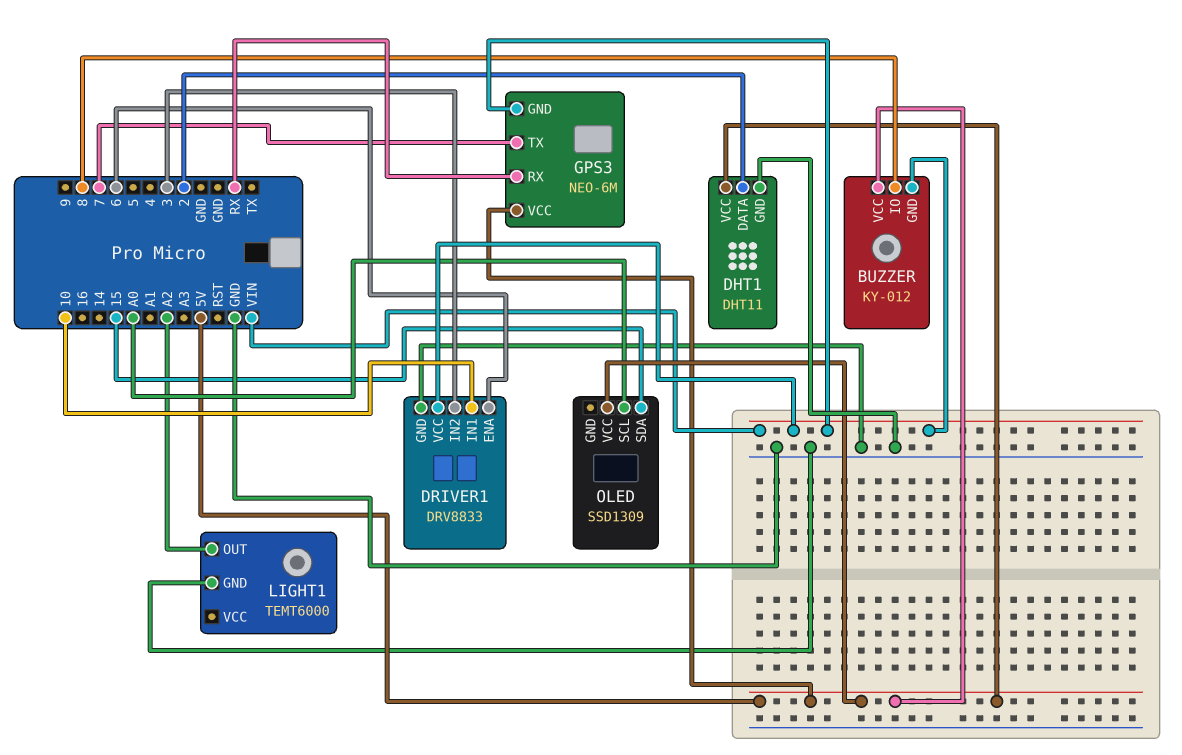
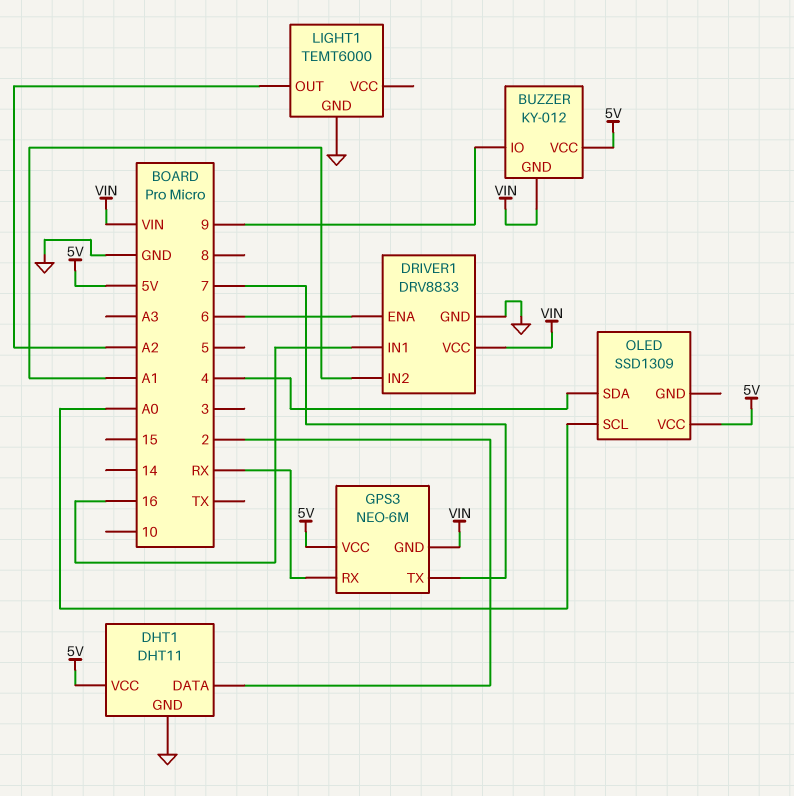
BUZZER pin IO: 8 -> 9
DRIVER1 pin IN1: 10 -> 16
DRIVER1 pin IN2: 3 -> A1
OLED pin SDA: 15 -> 4

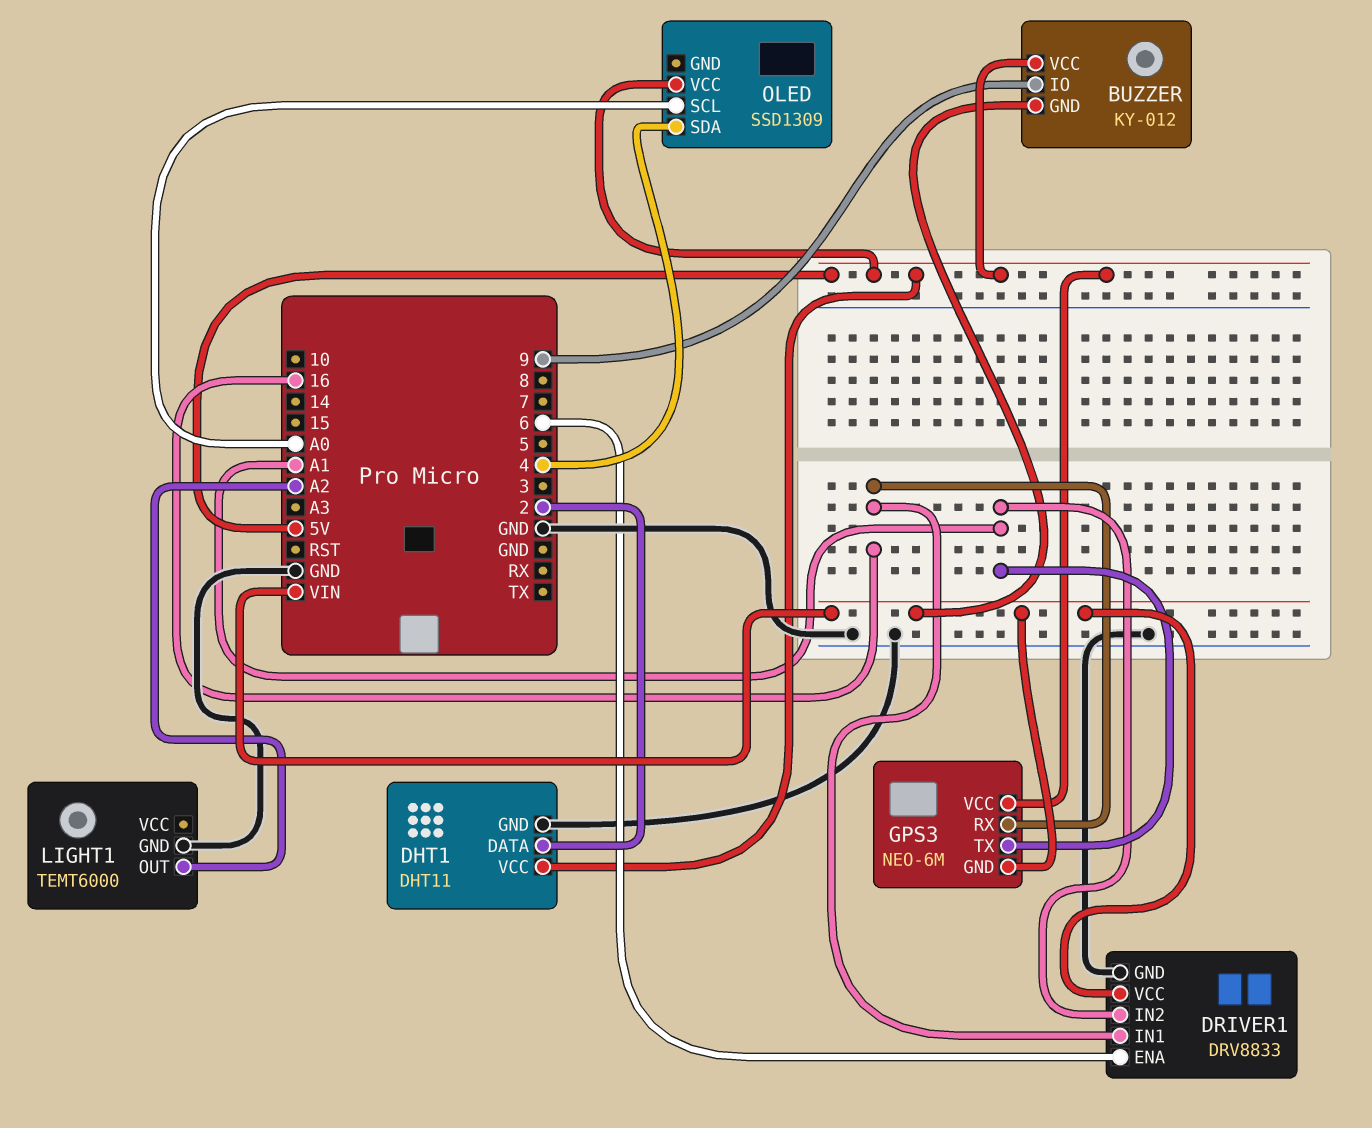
GPS3 pin RX: RX -> 16
GPS3 pin TX: 7 -> A1

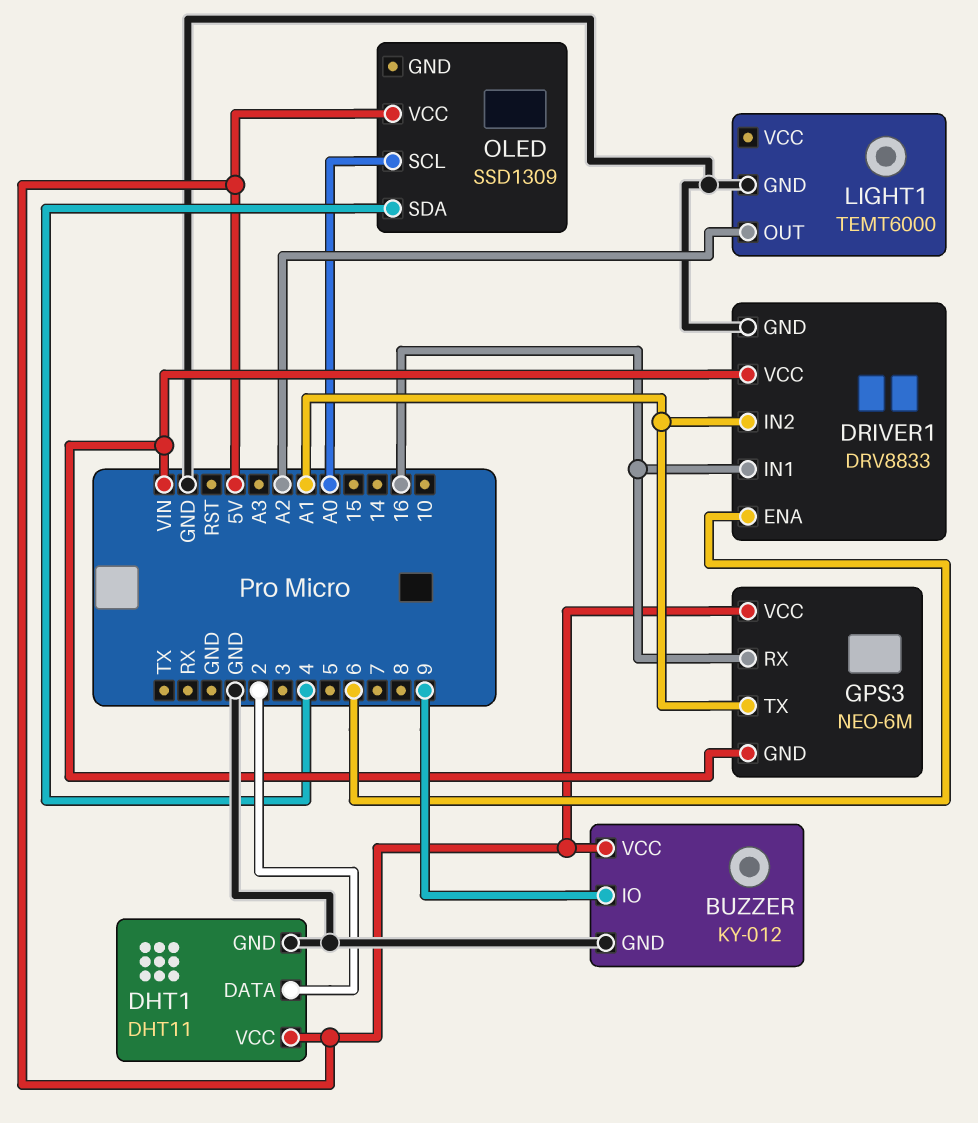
BUZZER pin GND: VIN -> GND

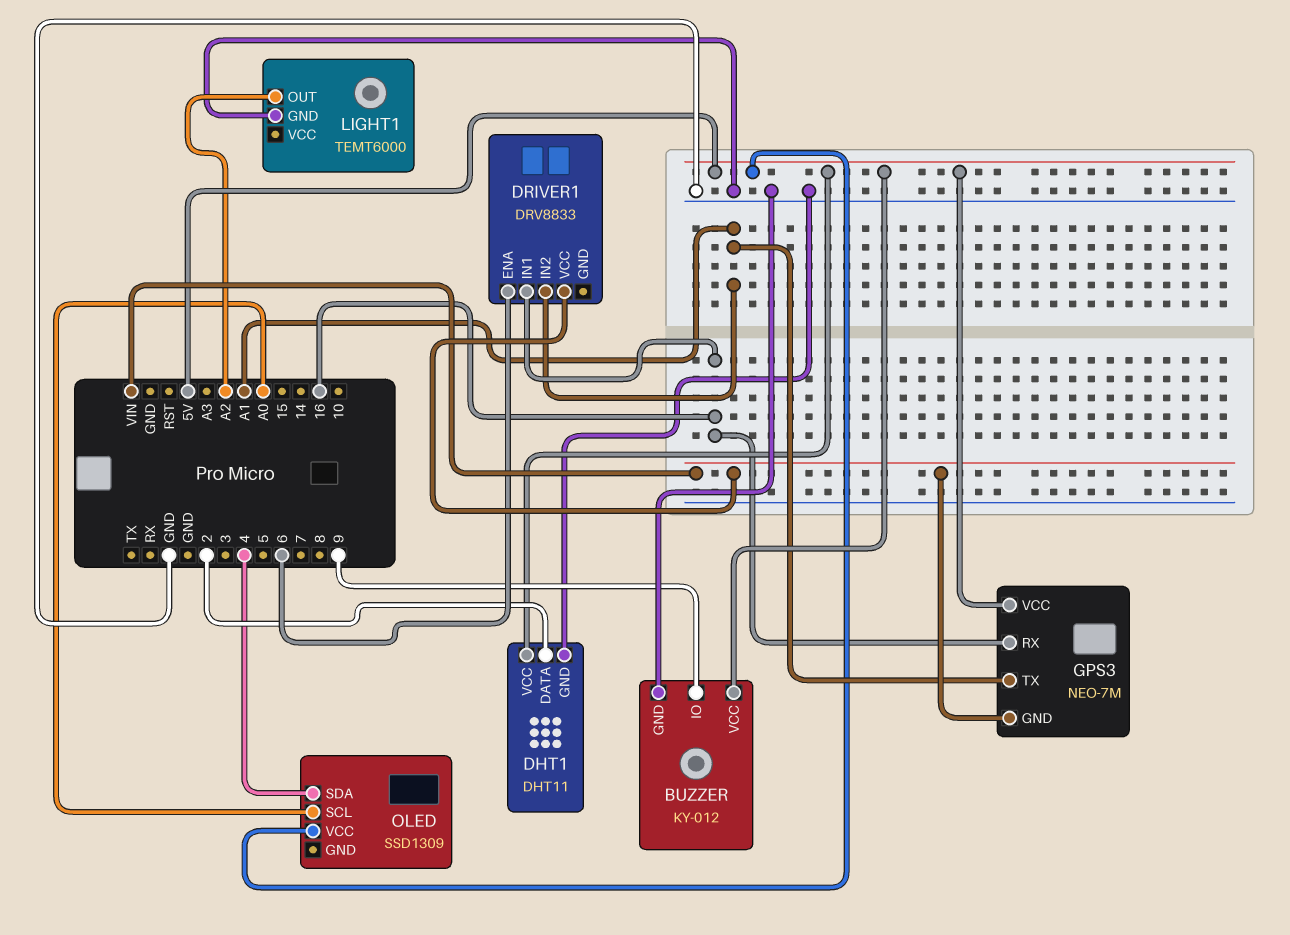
DRIVER1 pin GND: GND -> none
GPS3: NEO-6M -> NEO-7M

